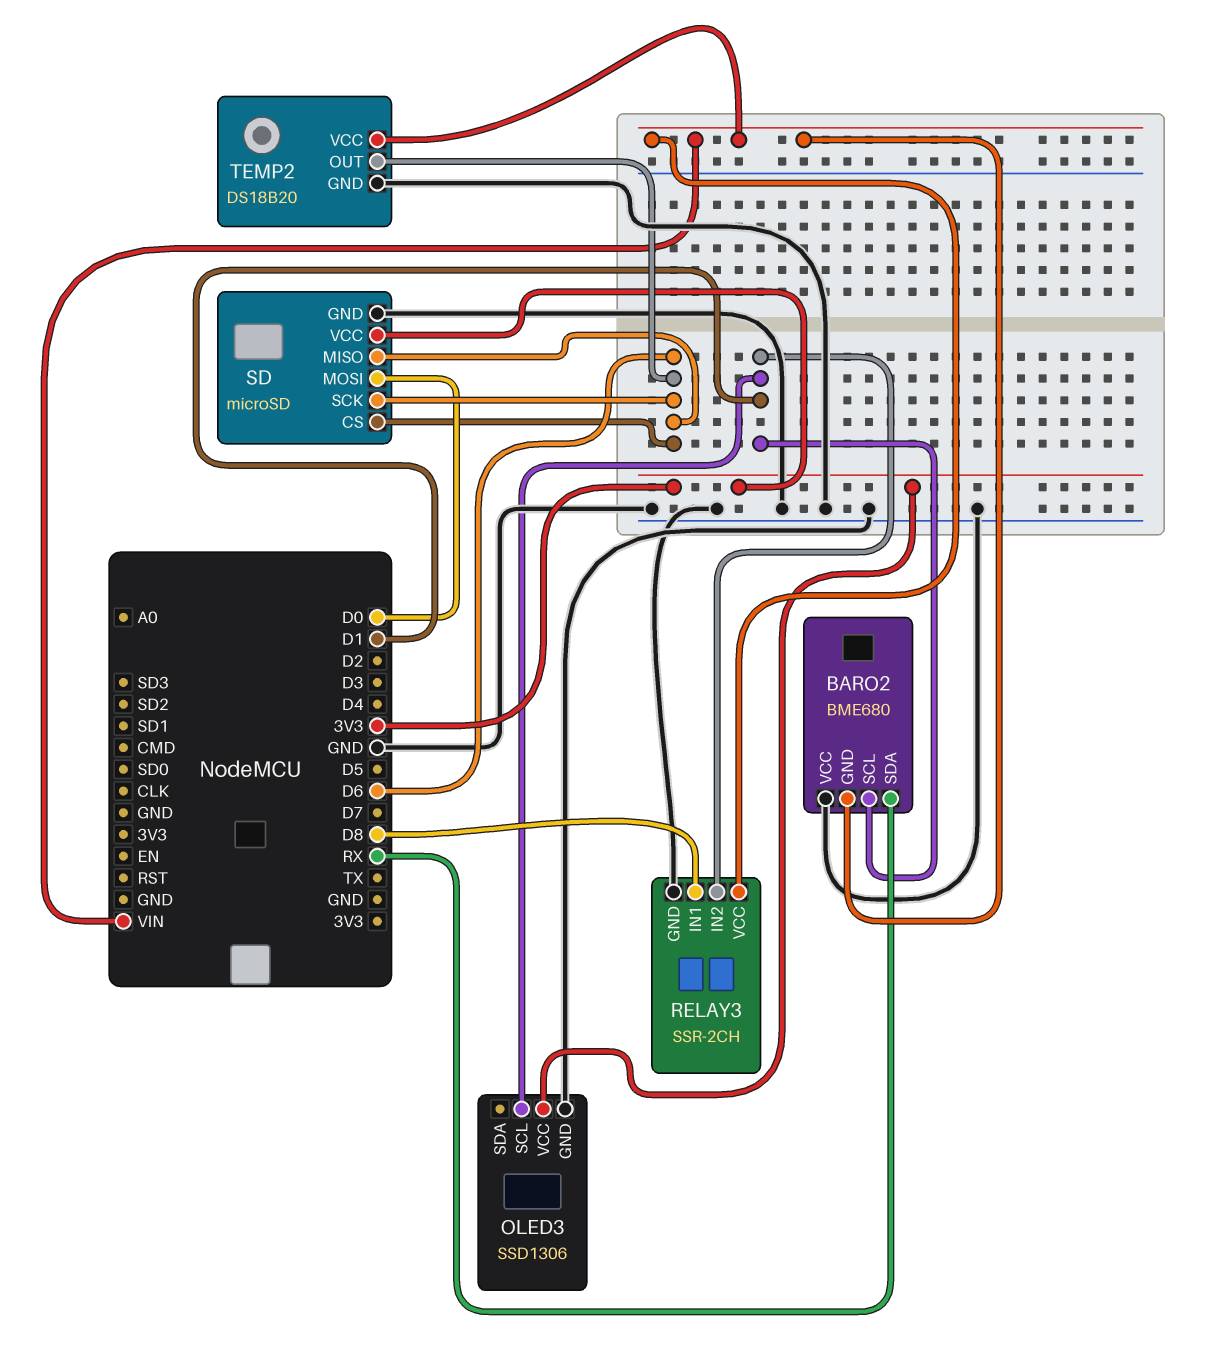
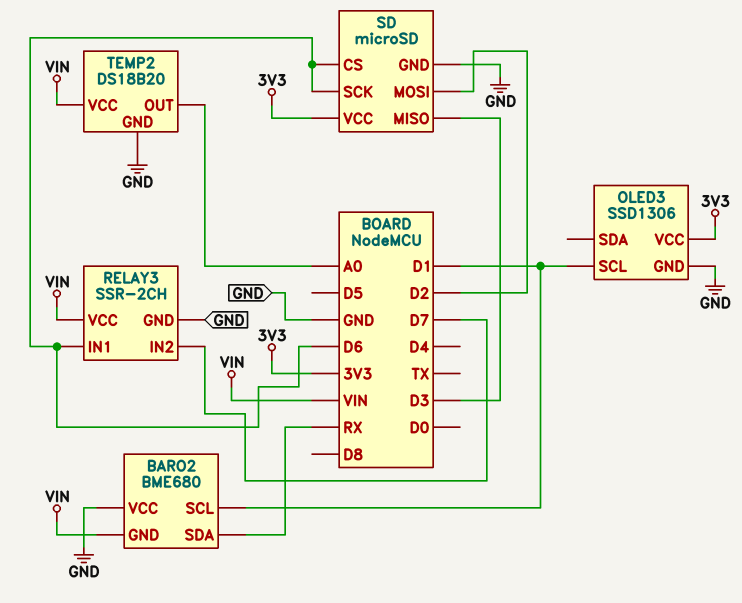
RELAY3 pin IN1: D8 -> D6
RELAY3 pin IN2: D1 -> D7
SD pin MISO: D6 -> D3
SD pin MOSI: D0 -> D2
TEMP2 pin OUT: D6 -> A0

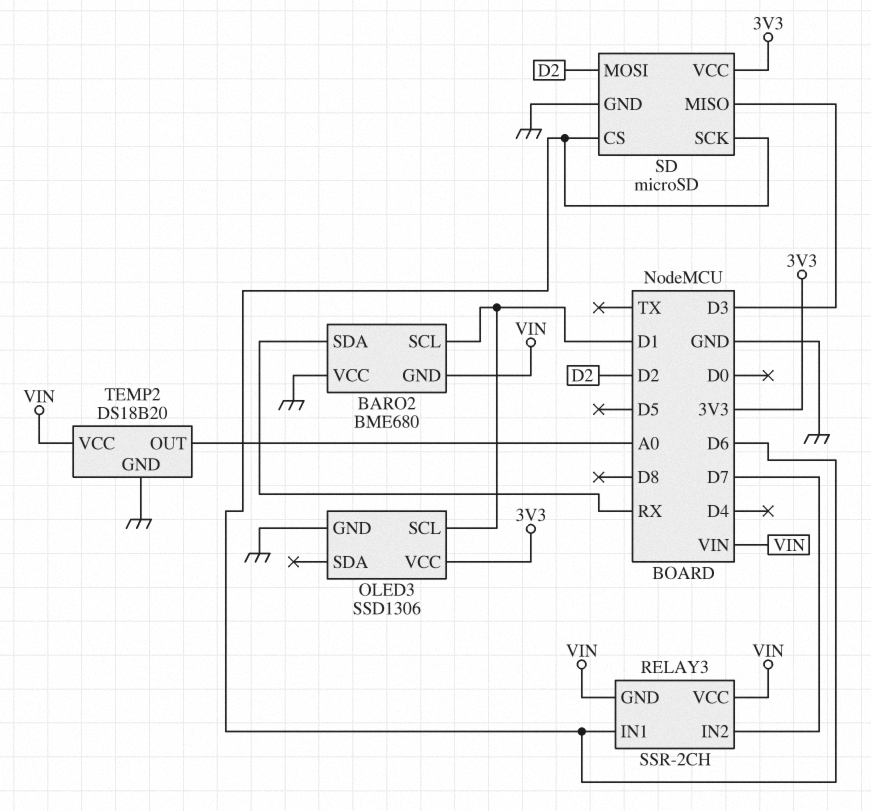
RELAY3 pin GND: GND -> VIN

